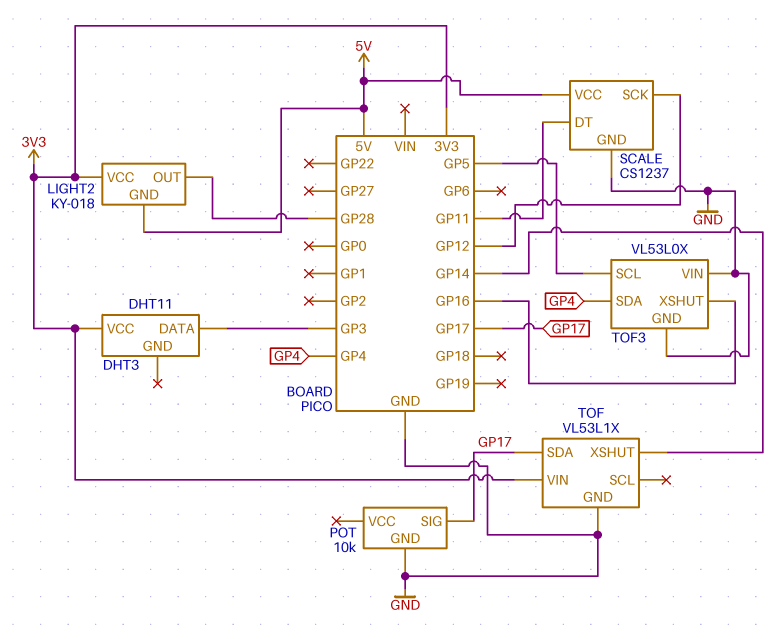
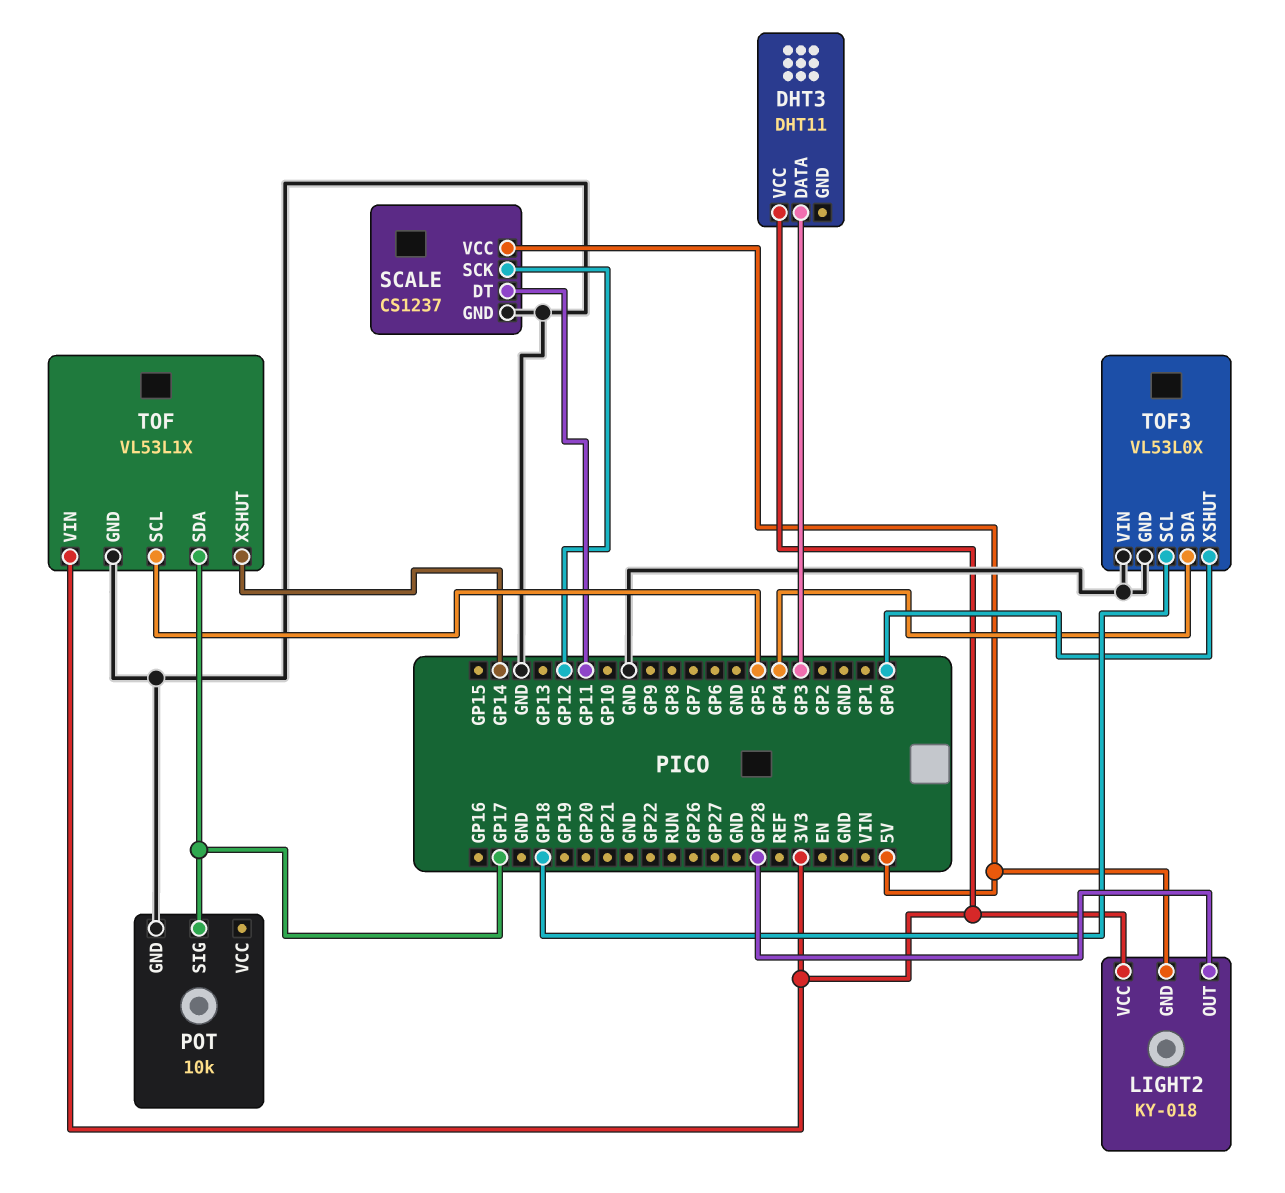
TOF pin SCL: none -> GP5
TOF3 pin SCL: GP5 -> GP18
TOF3 pin XSHUT: GP16 -> GP0

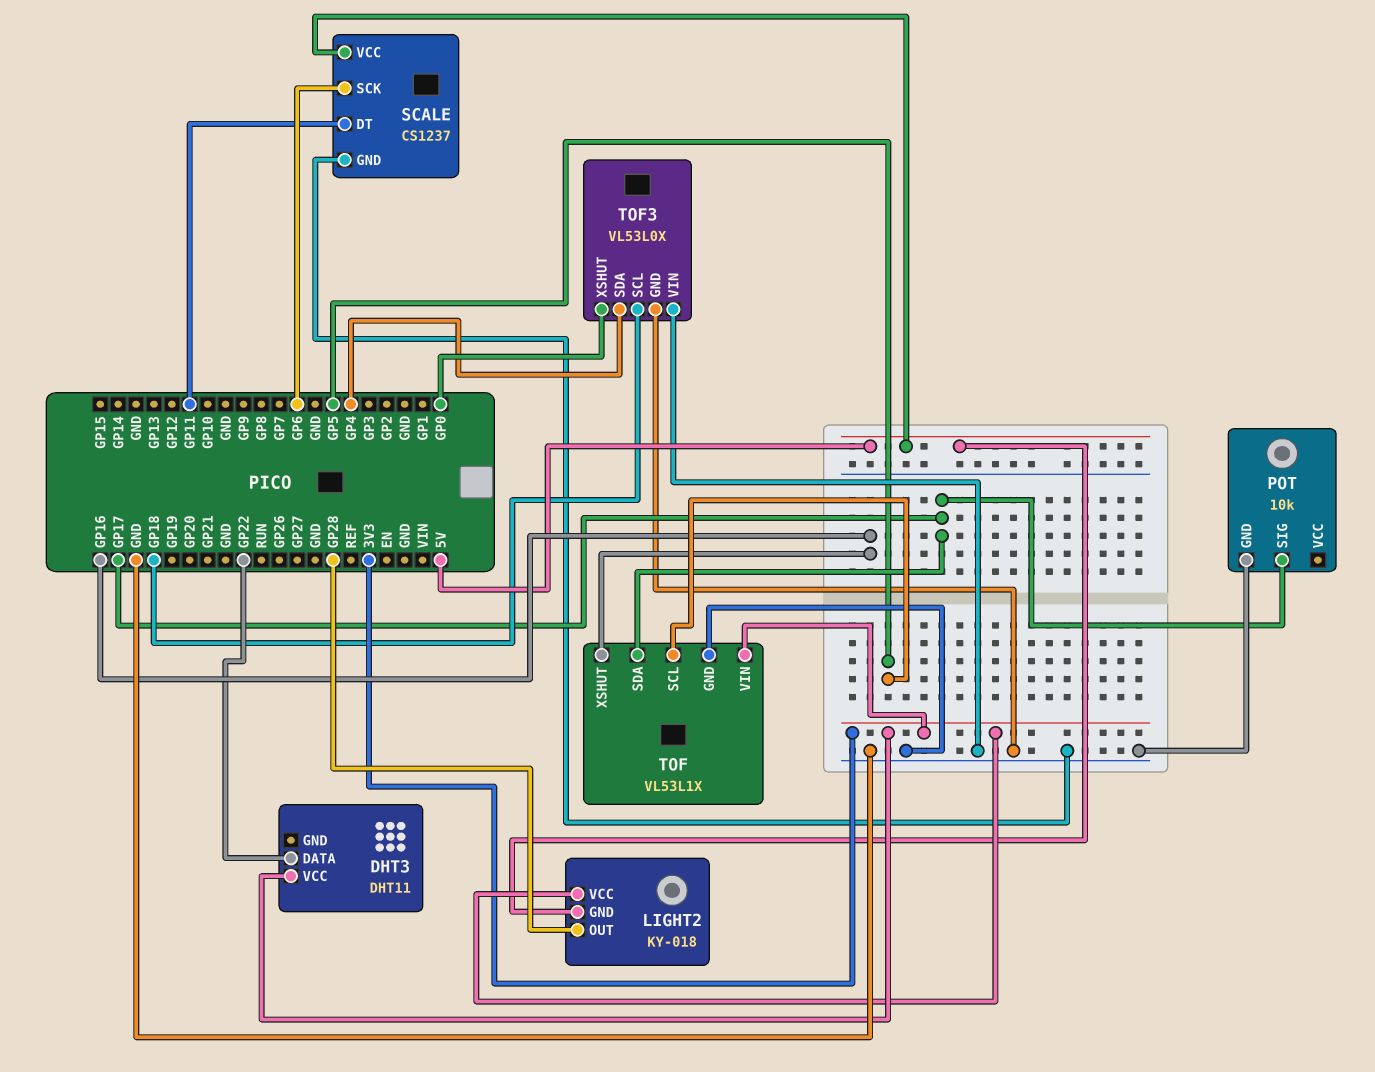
DHT3 pin DATA: GP3 -> GP22
SCALE pin SCK: GP12 -> GP6
TOF pin XSHUT: GP14 -> GP16

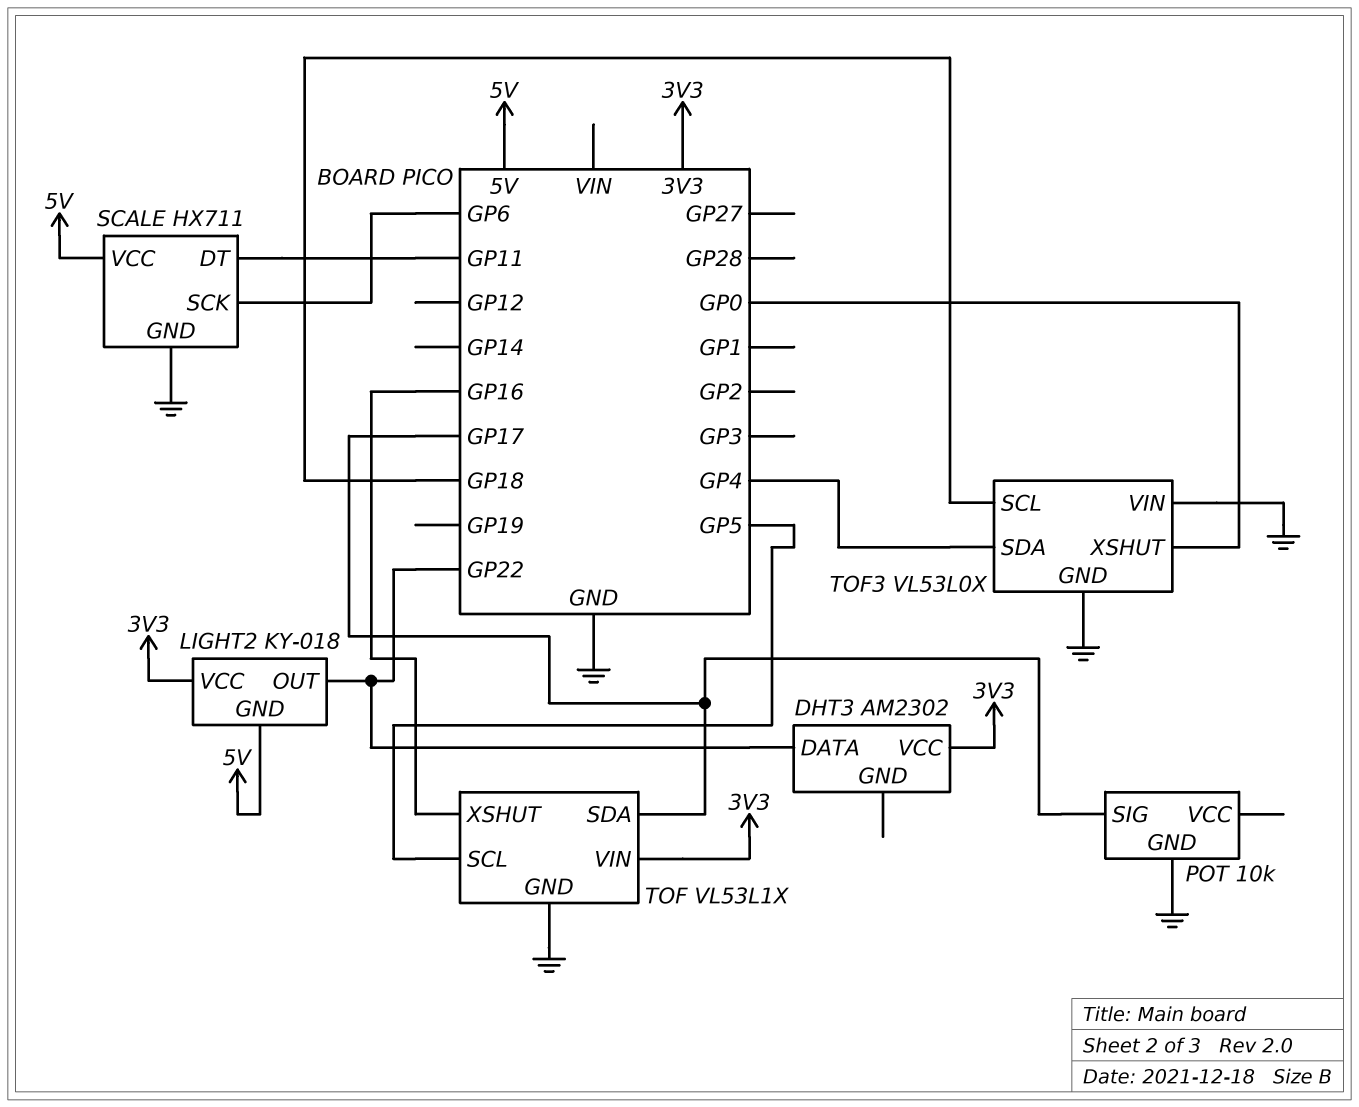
DHT3: DHT11 -> AM2302
LIGHT2 pin OUT: GP28 -> GP22
SCALE: CS1237 -> HX711

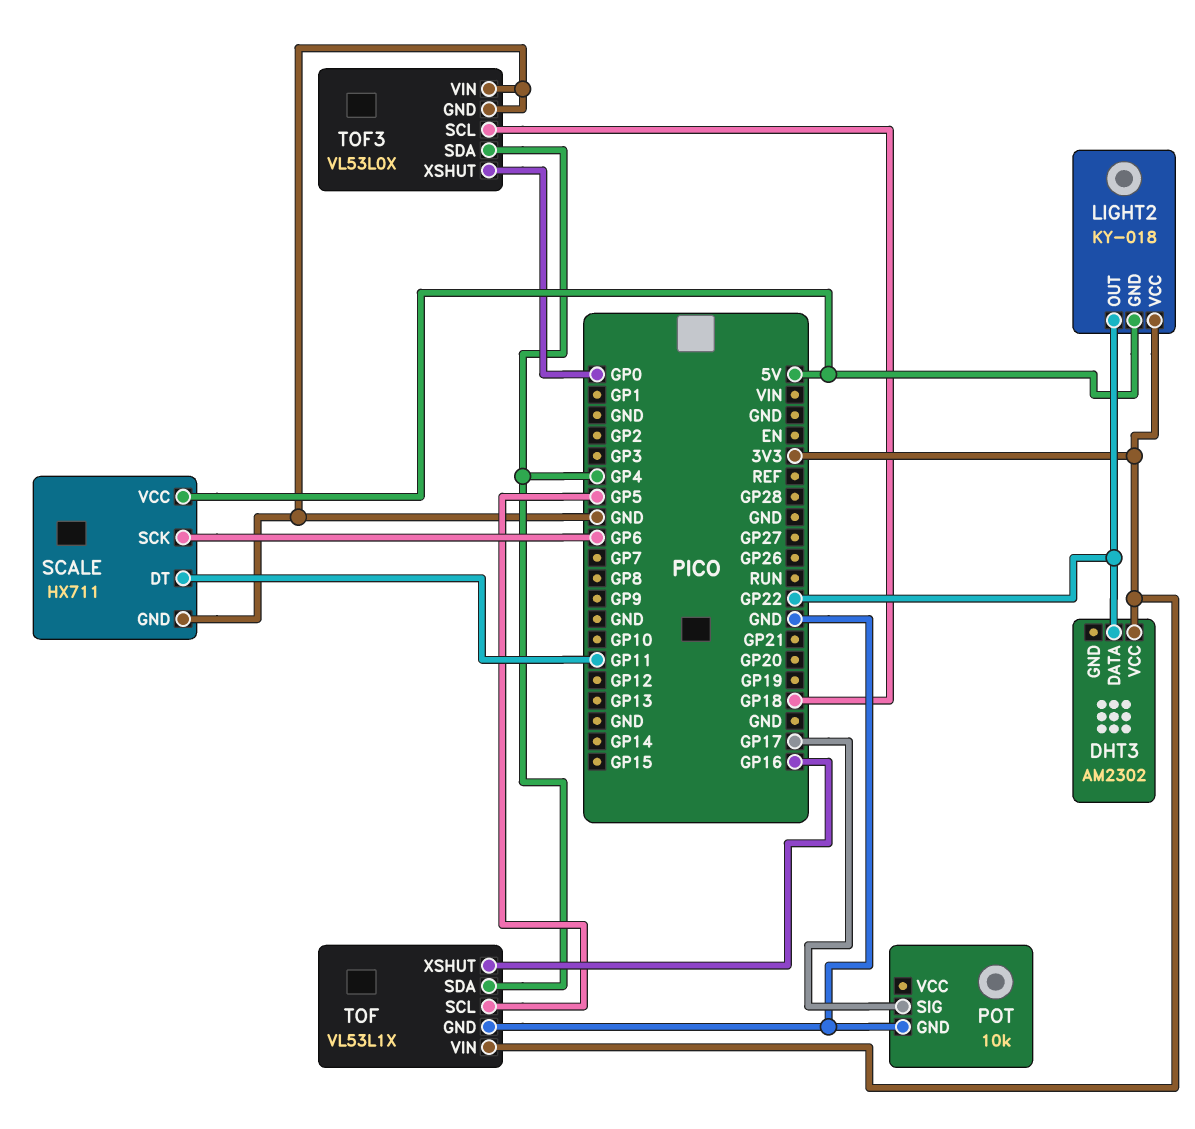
TOF pin SDA: GP17 -> GP4

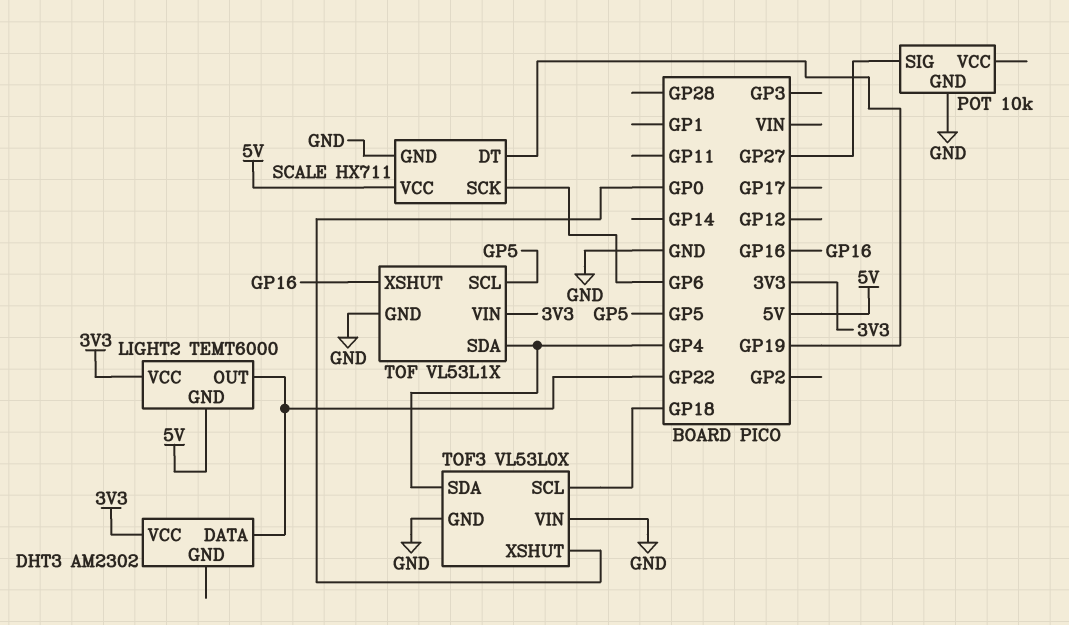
LIGHT2: KY-018 -> TEMT6000
POT pin SIG: GP17 -> GP27
SCALE pin DT: GP11 -> GP19

